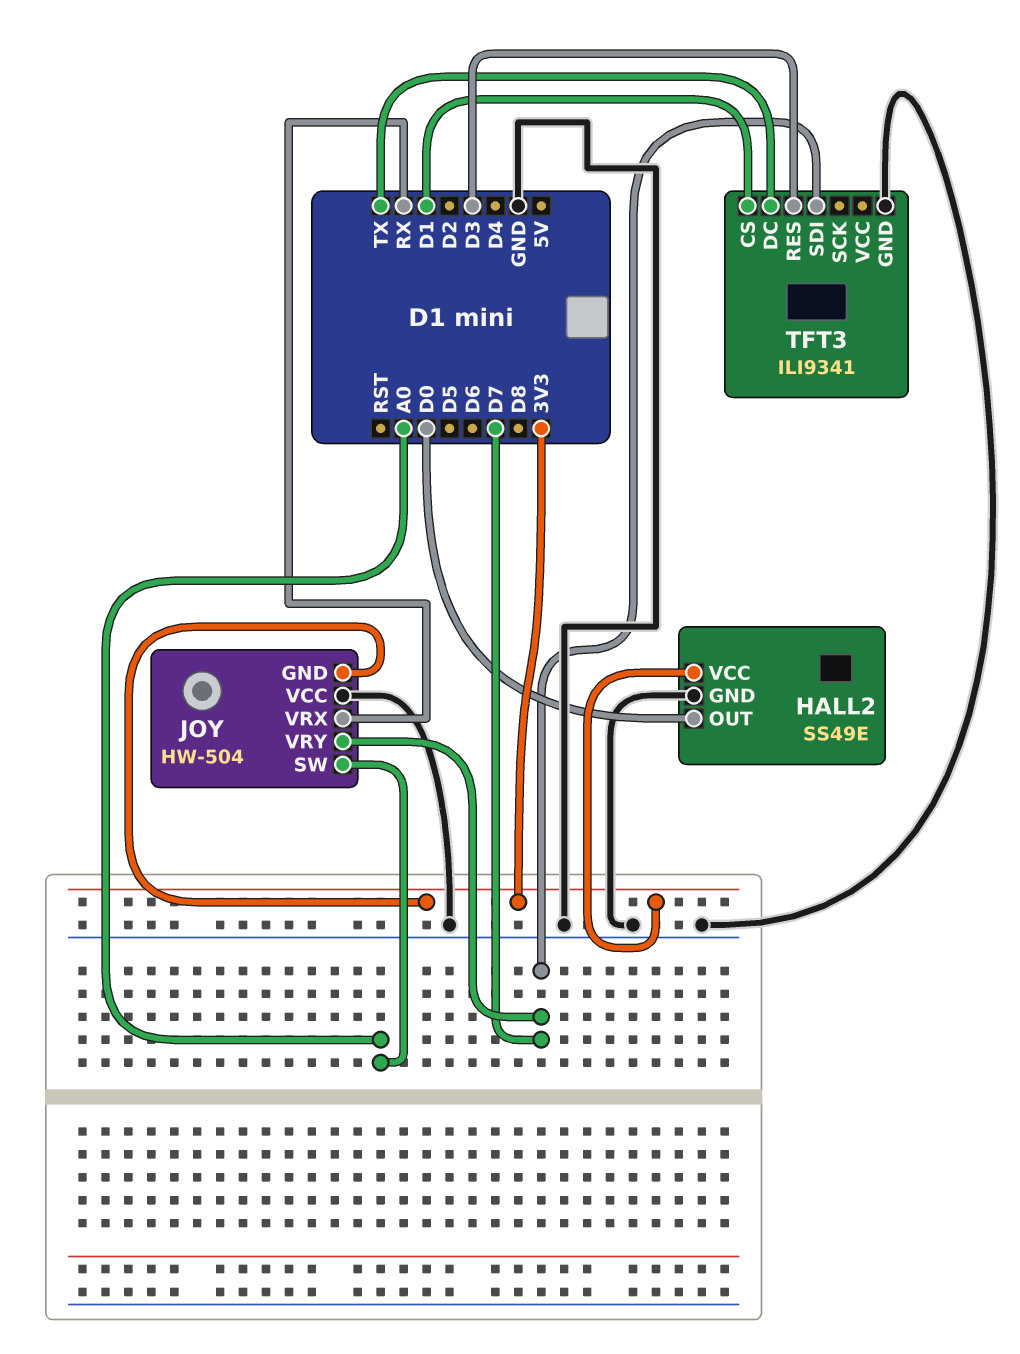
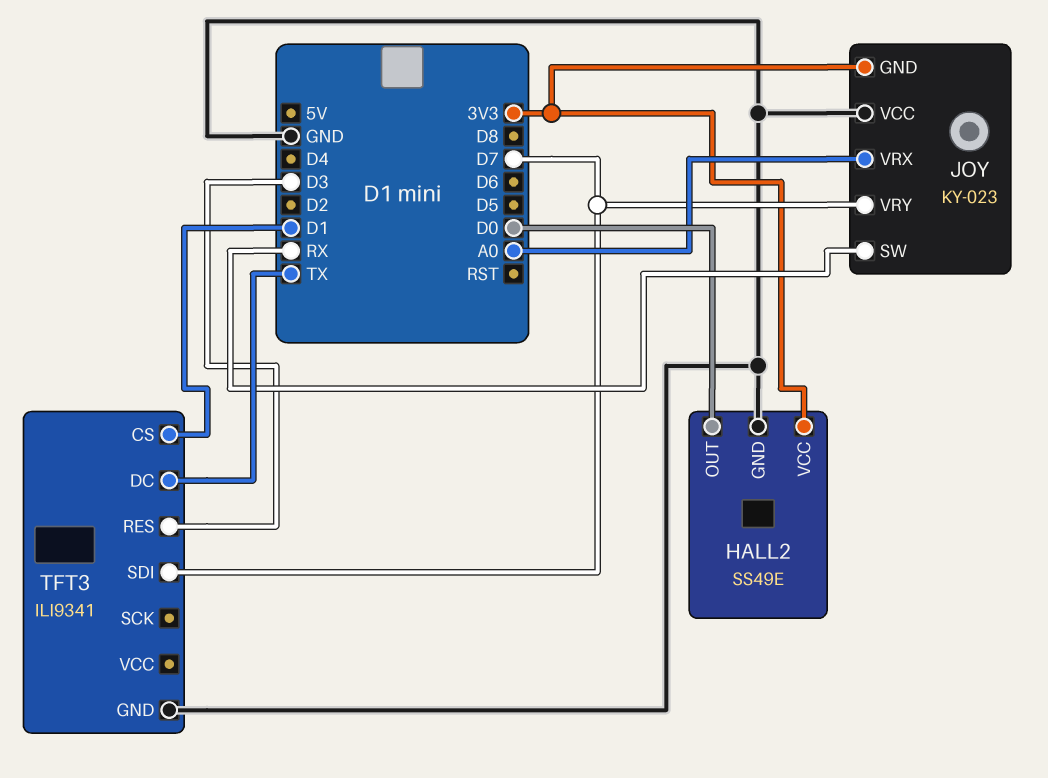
JOY: HW-504 -> KY-023
JOY pin SW: A0 -> RX
JOY pin VRX: RX -> A0

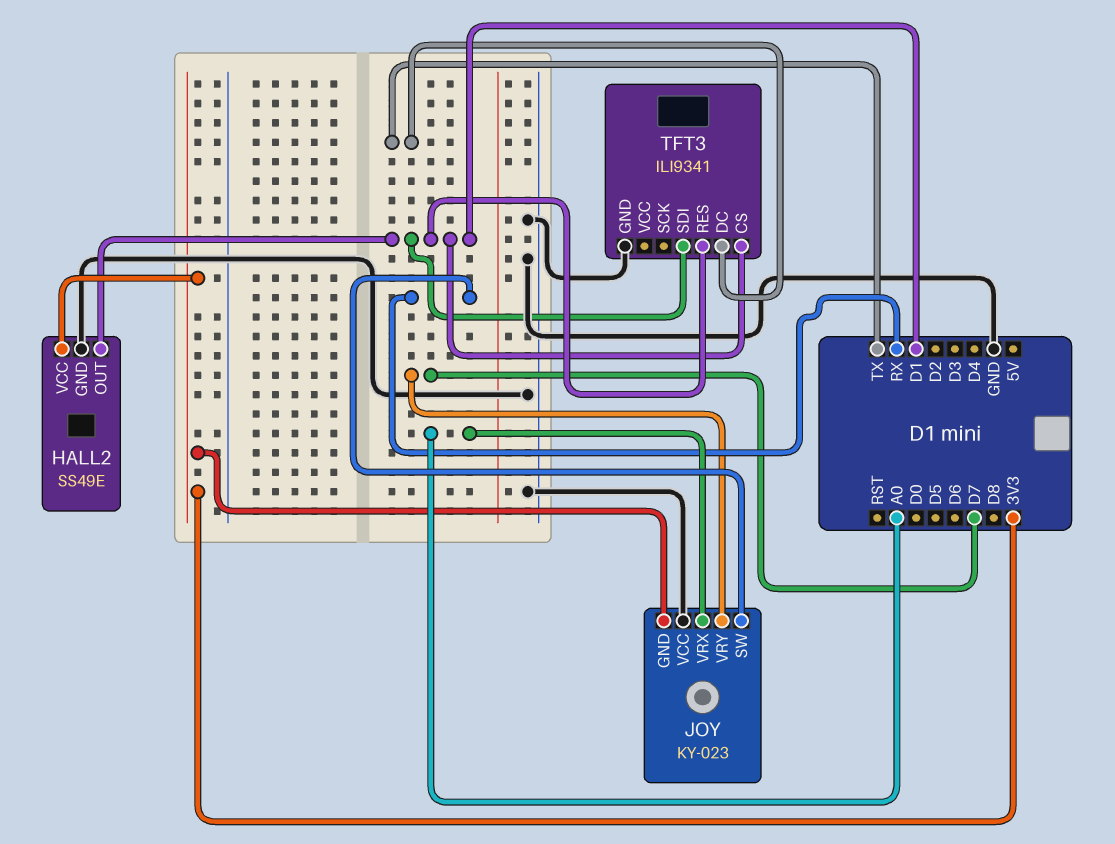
HALL2 pin OUT: D0 -> D1
TFT3 pin RES: D3 -> D1
TFT3 pin SDI: D7 -> D1

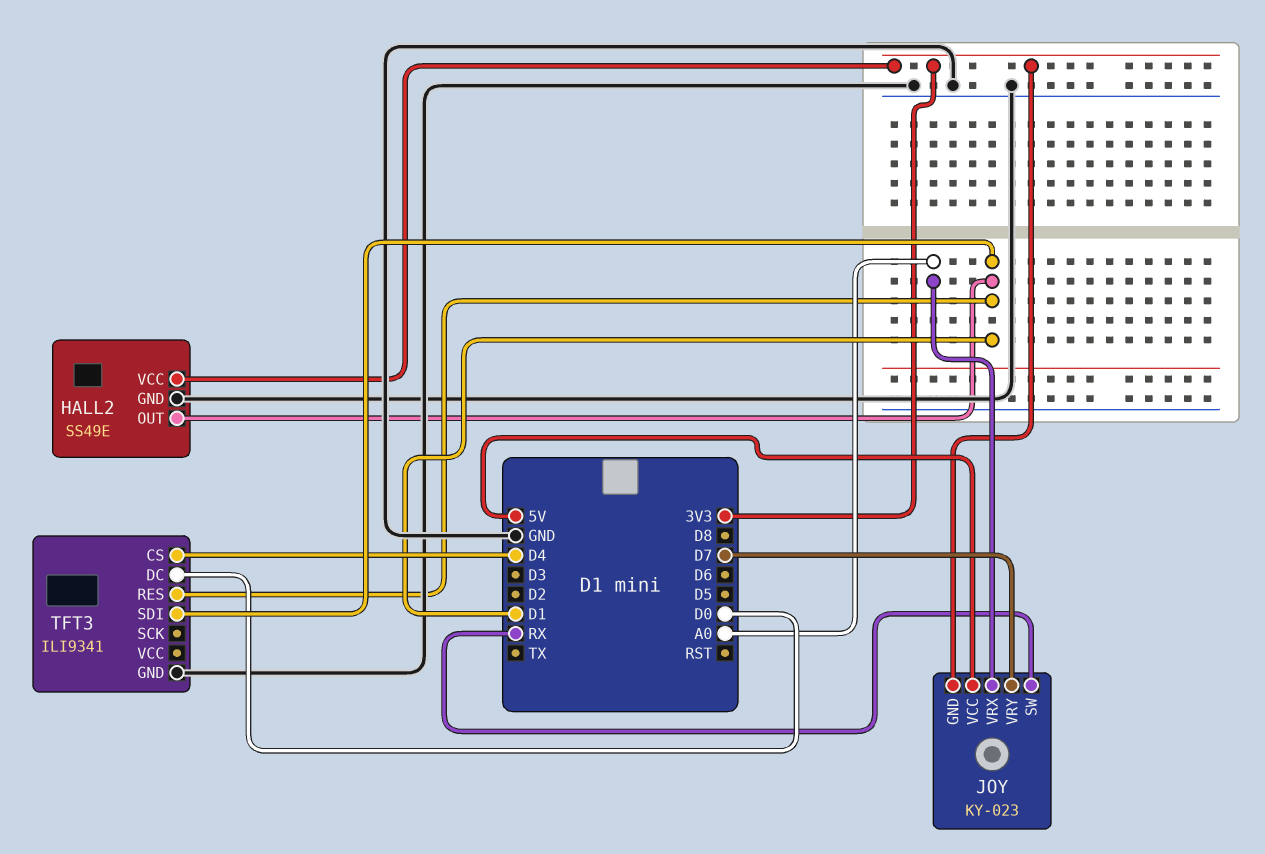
JOY pin VCC: GND -> 5V
TFT3 pin CS: D1 -> D4
TFT3 pin DC: TX -> D0

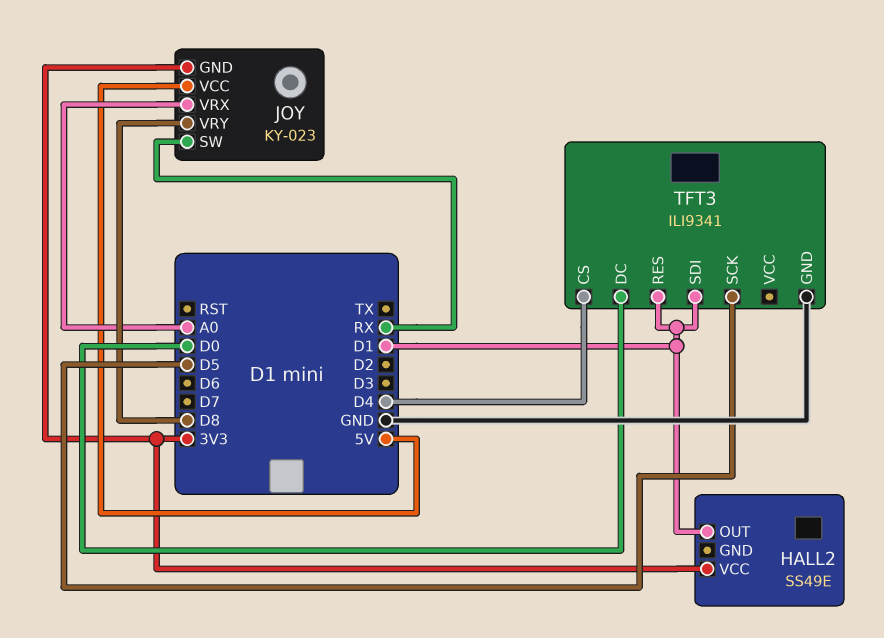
HALL2 pin GND: GND -> none
JOY pin VRY: D7 -> D8
TFT3 pin SCK: none -> D5

